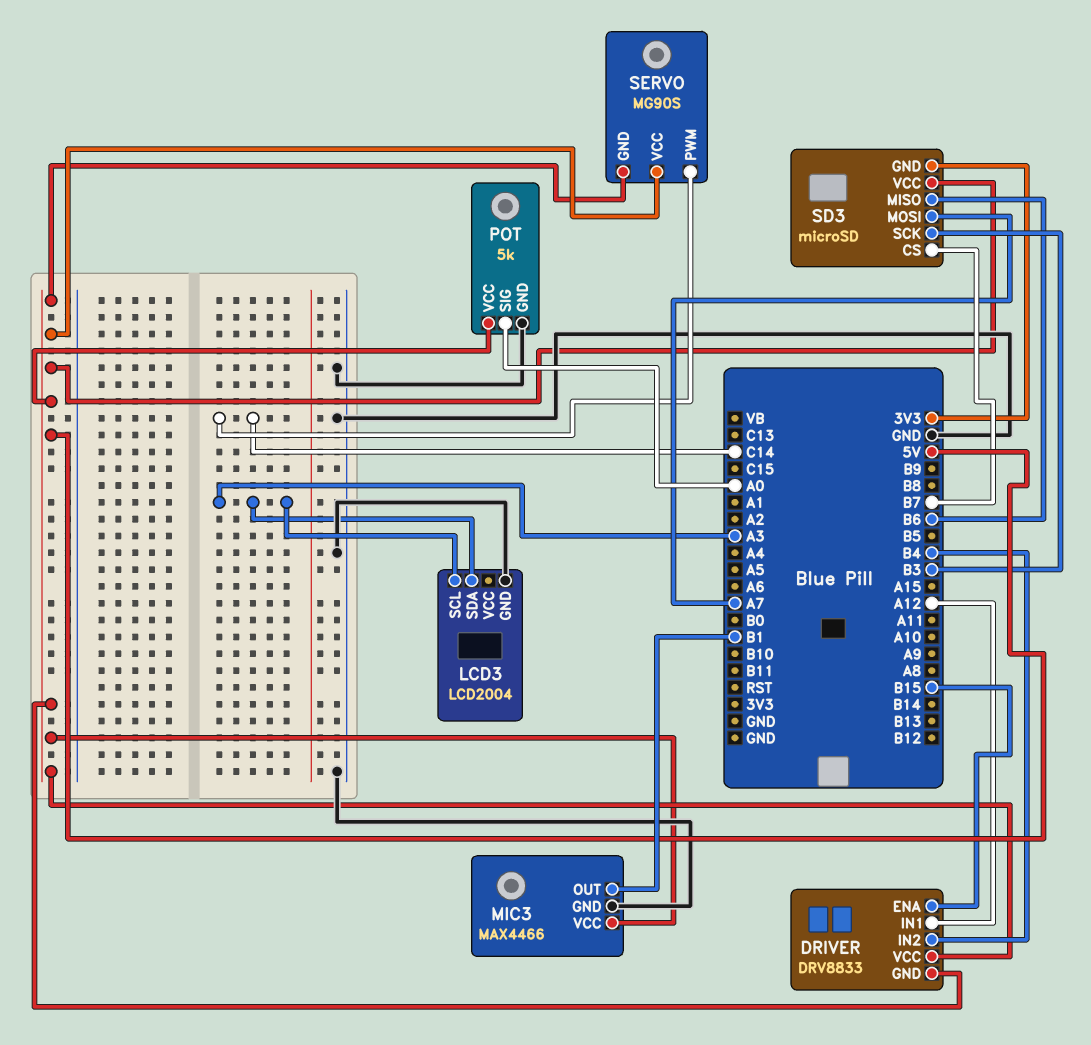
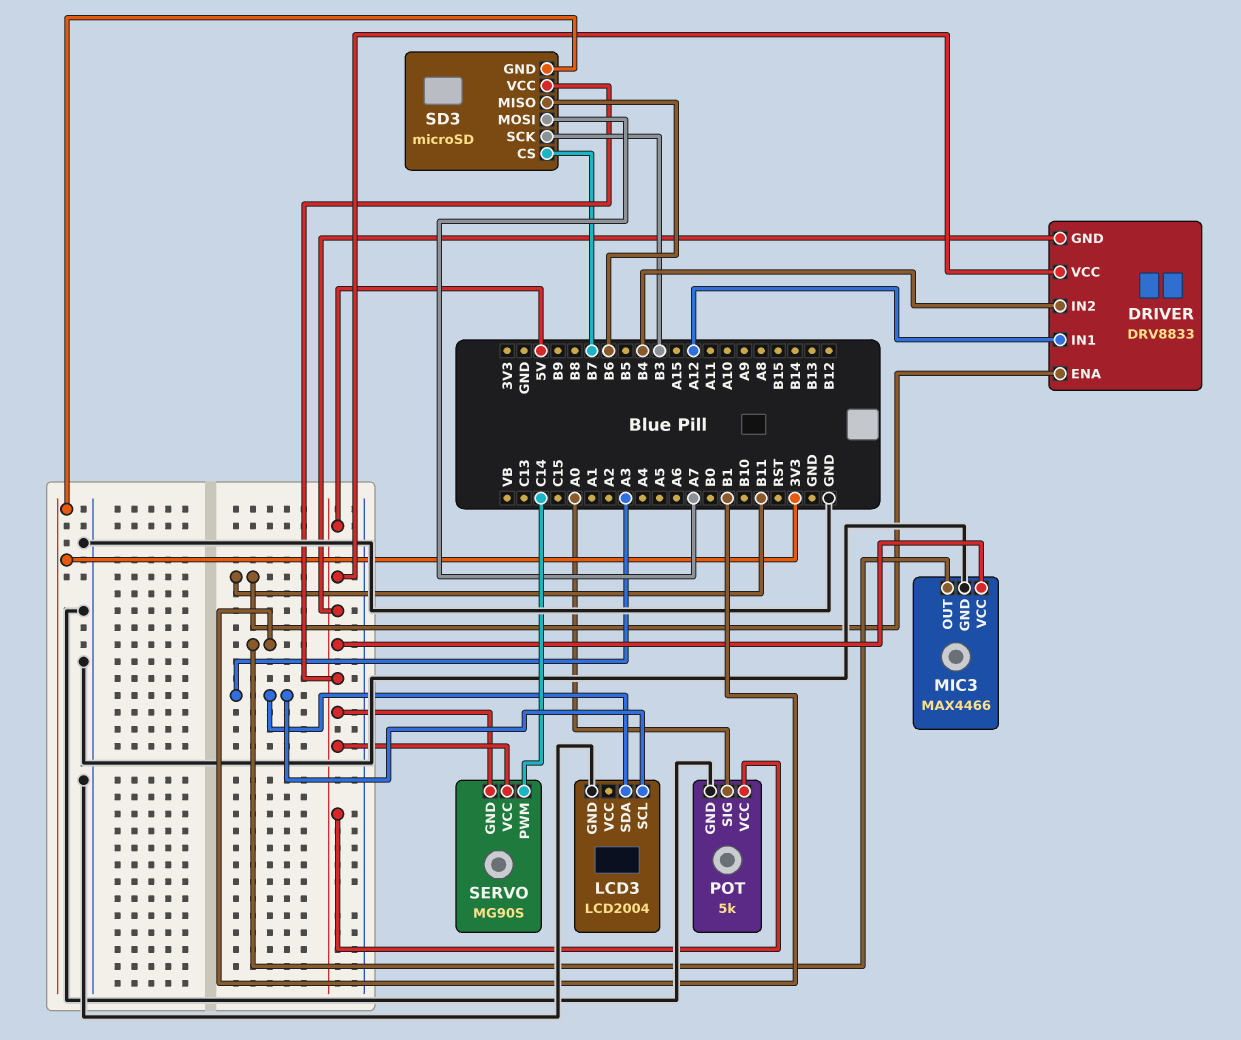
DRIVER pin ENA: B15 -> B11

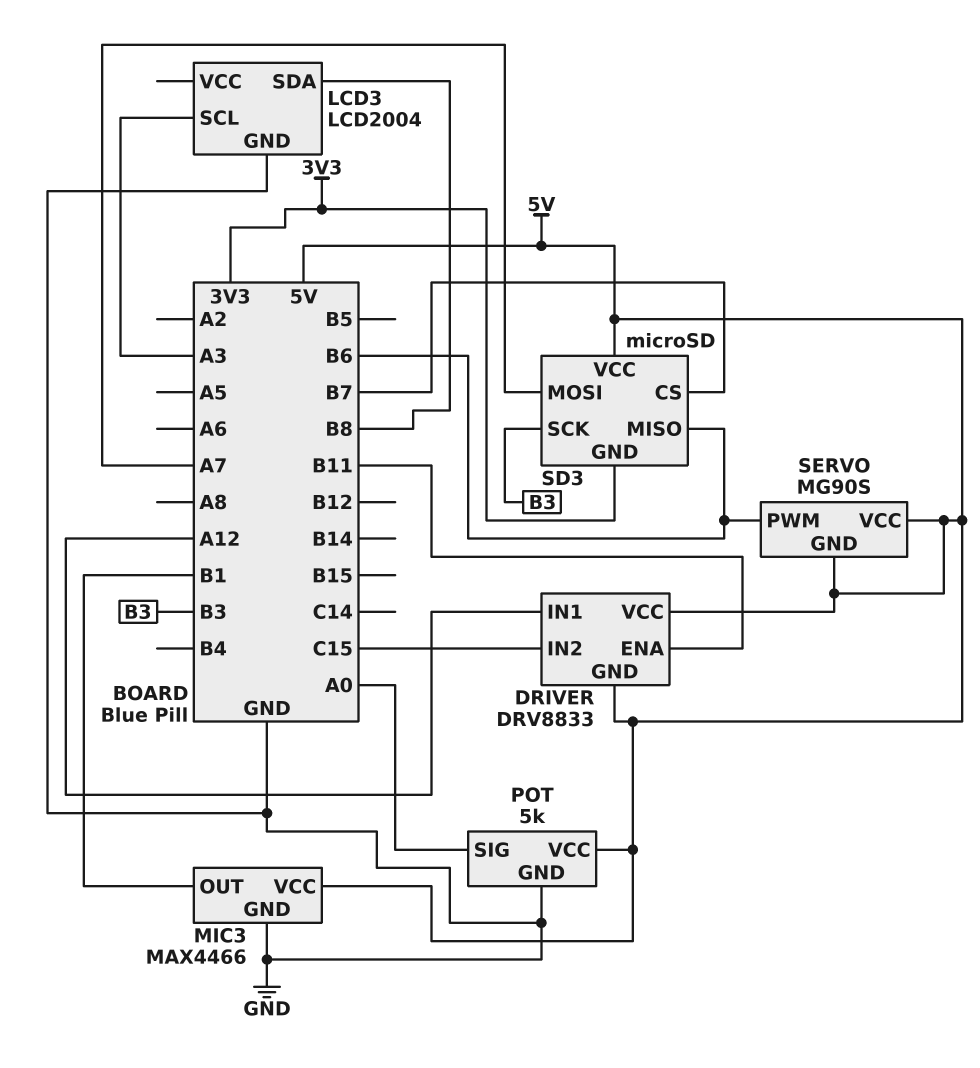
DRIVER pin IN2: B4 -> C15
LCD3 pin SDA: A3 -> B8
SERVO pin PWM: C14 -> B6

